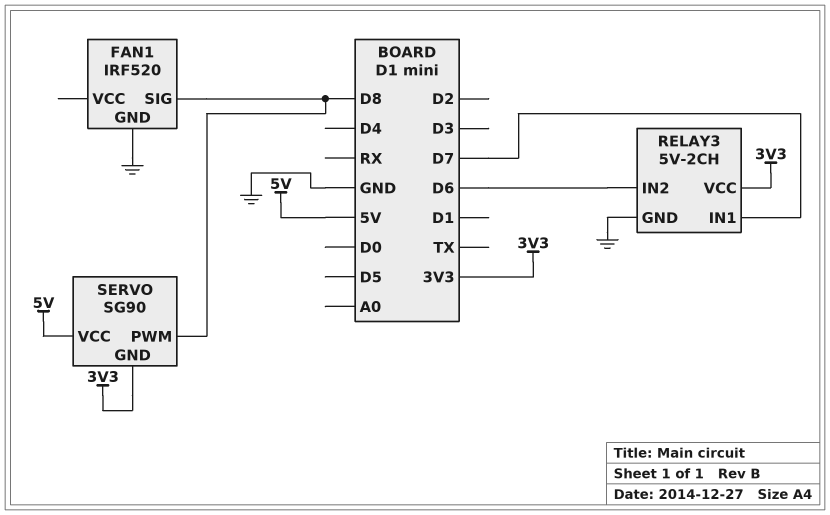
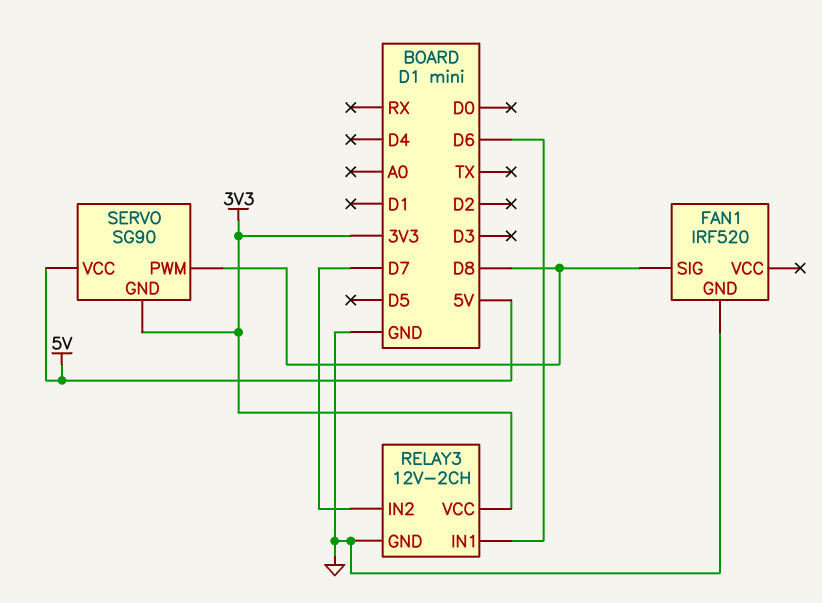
RELAY3: 5V-2CH -> 12V-2CH
RELAY3 pin IN1: D7 -> D6
RELAY3 pin IN2: D6 -> D7

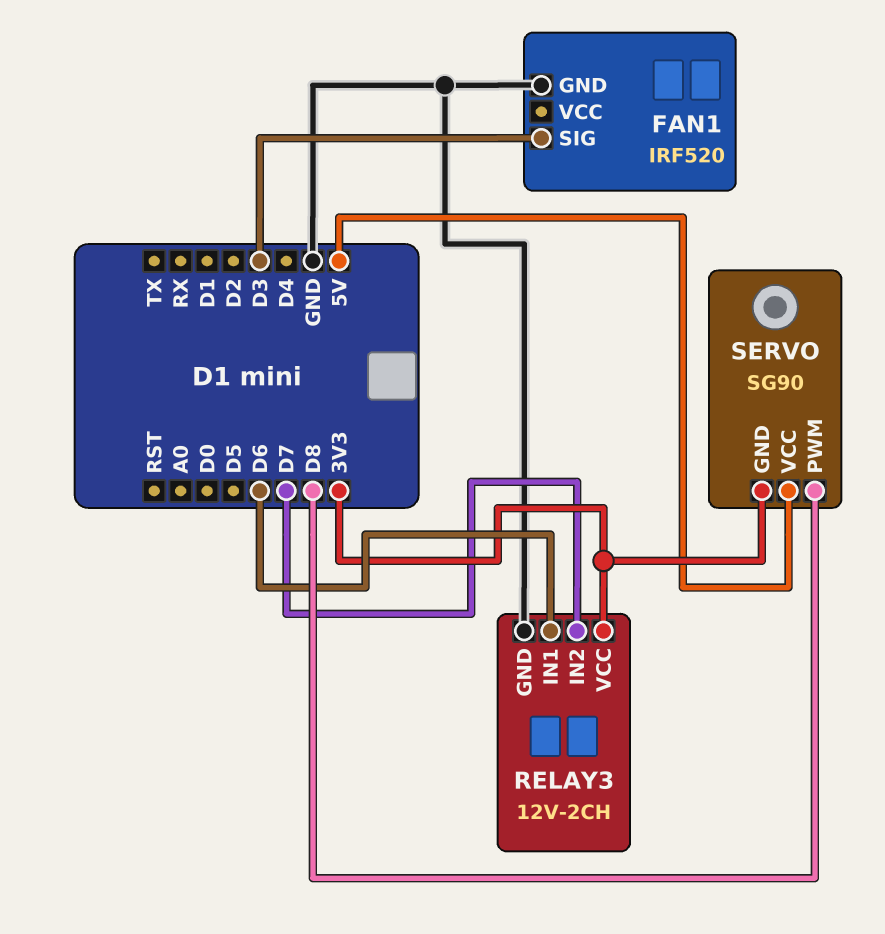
FAN1 pin SIG: D8 -> D3

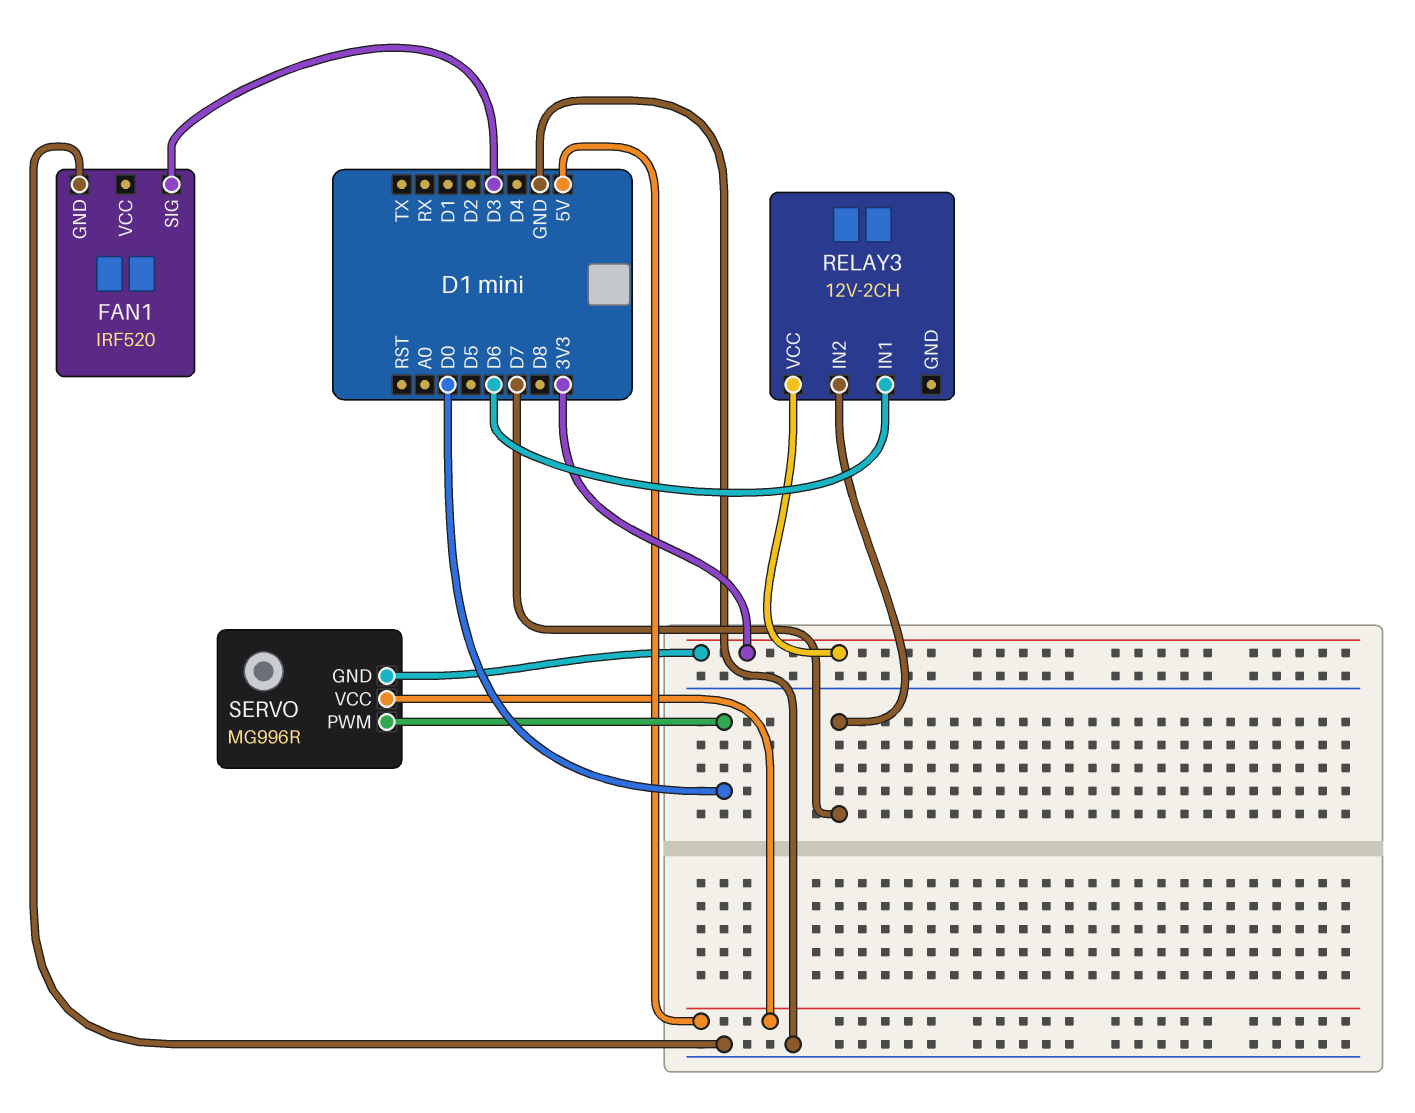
RELAY3 pin GND: GND -> none
SERVO: SG90 -> MG996R
SERVO pin PWM: D8 -> D0

